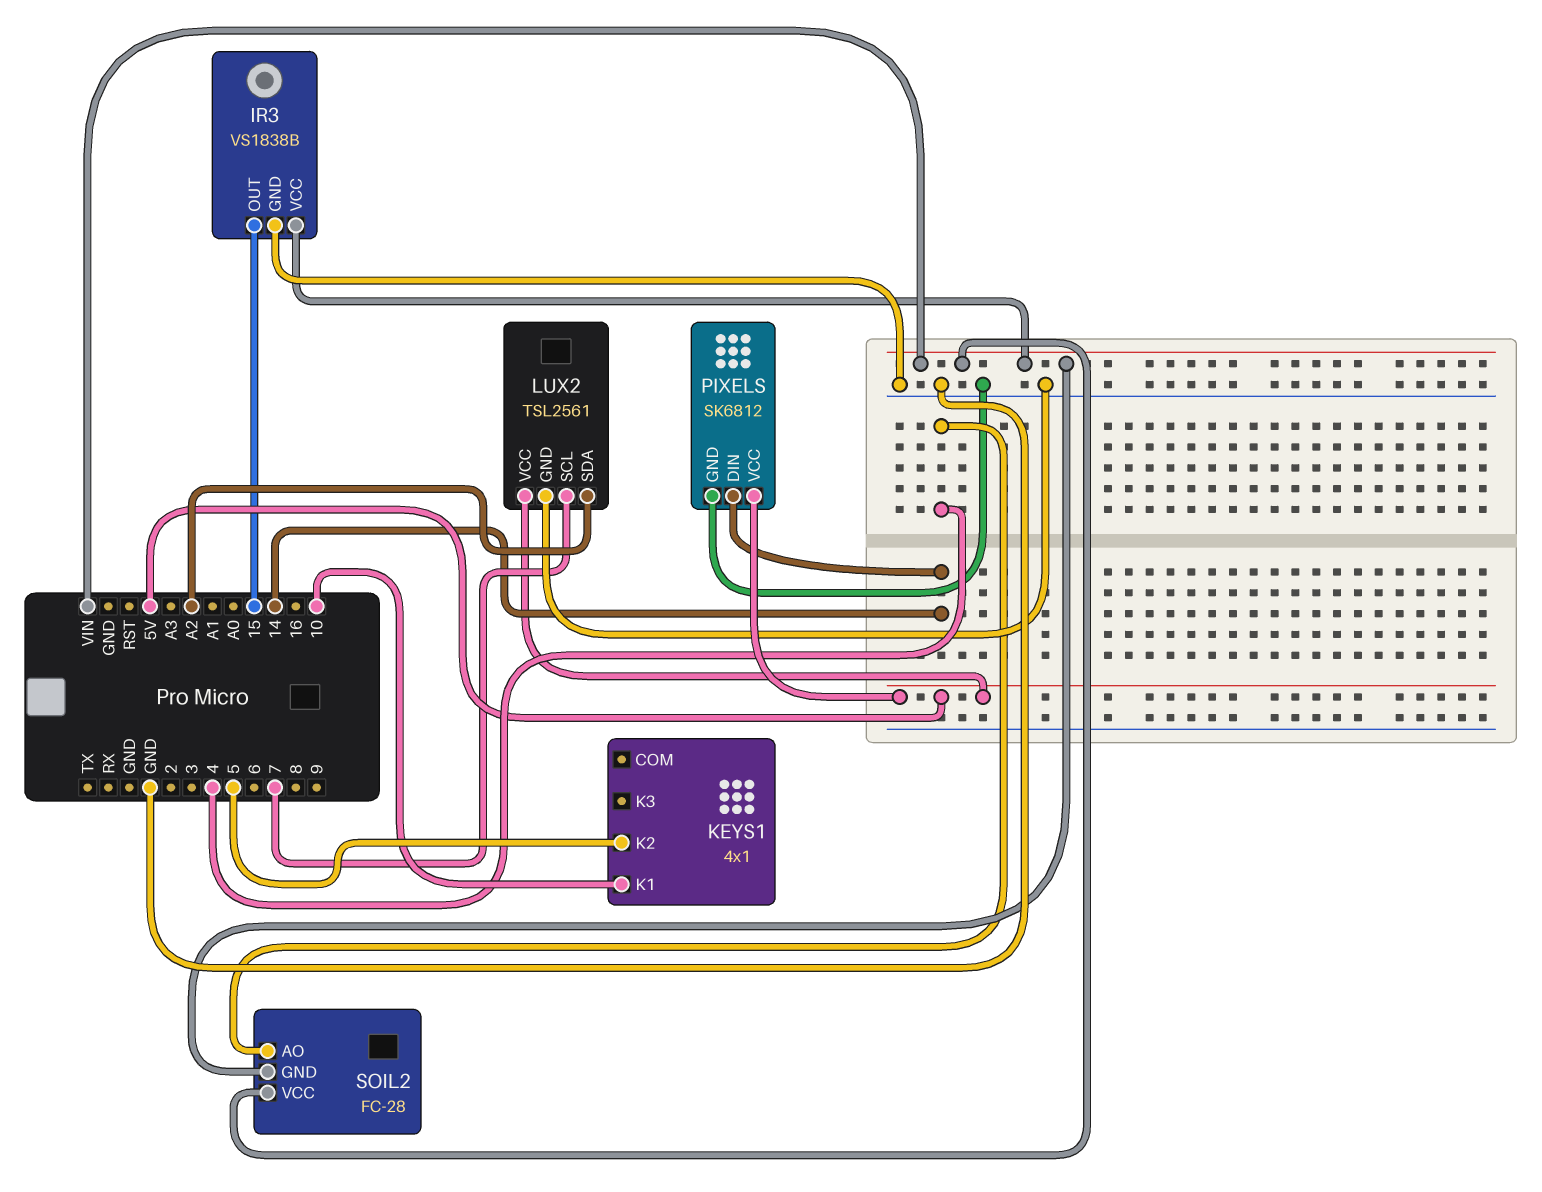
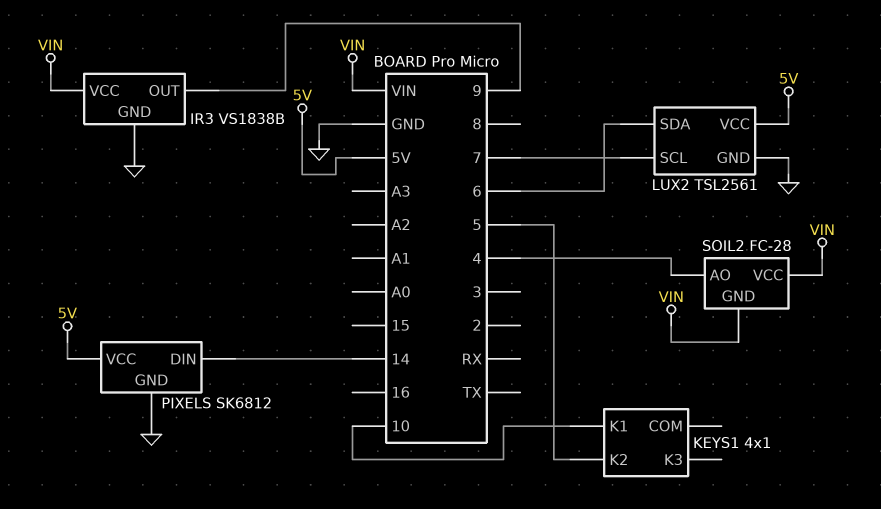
IR3 pin OUT: 15 -> 9
LUX2 pin SDA: A2 -> 6

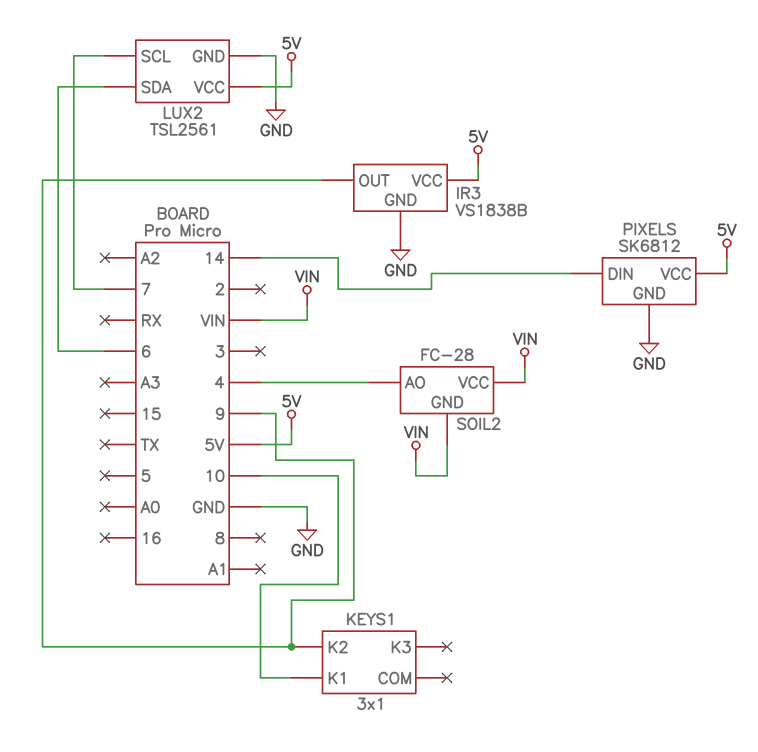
IR3 pin VCC: VIN -> 5V
KEYS1: 4x1 -> 3x1
KEYS1 pin K2: 5 -> 9

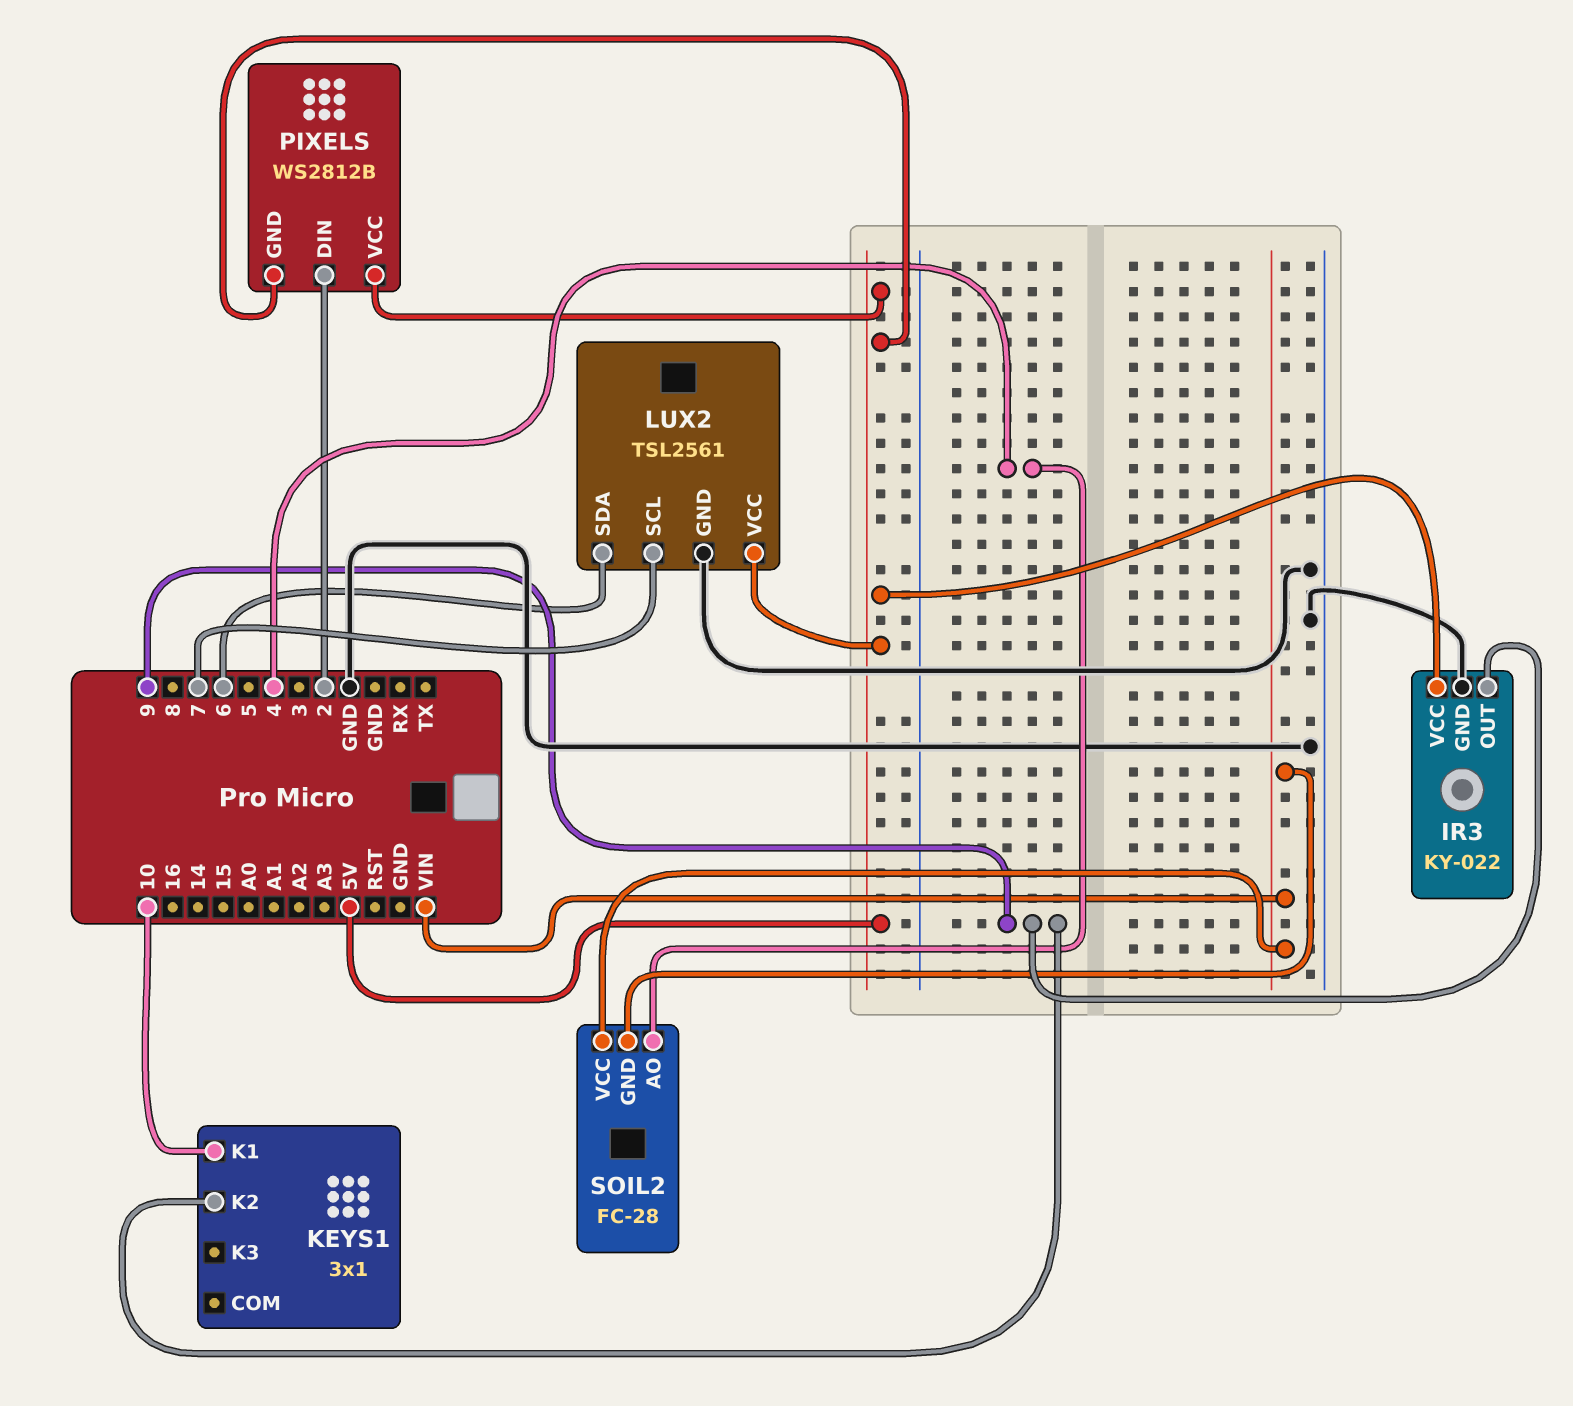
IR3: VS1838B -> KY-022
PIXELS: SK6812 -> WS2812B
PIXELS pin DIN: 14 -> 2
PIXELS pin GND: GND -> 5V

